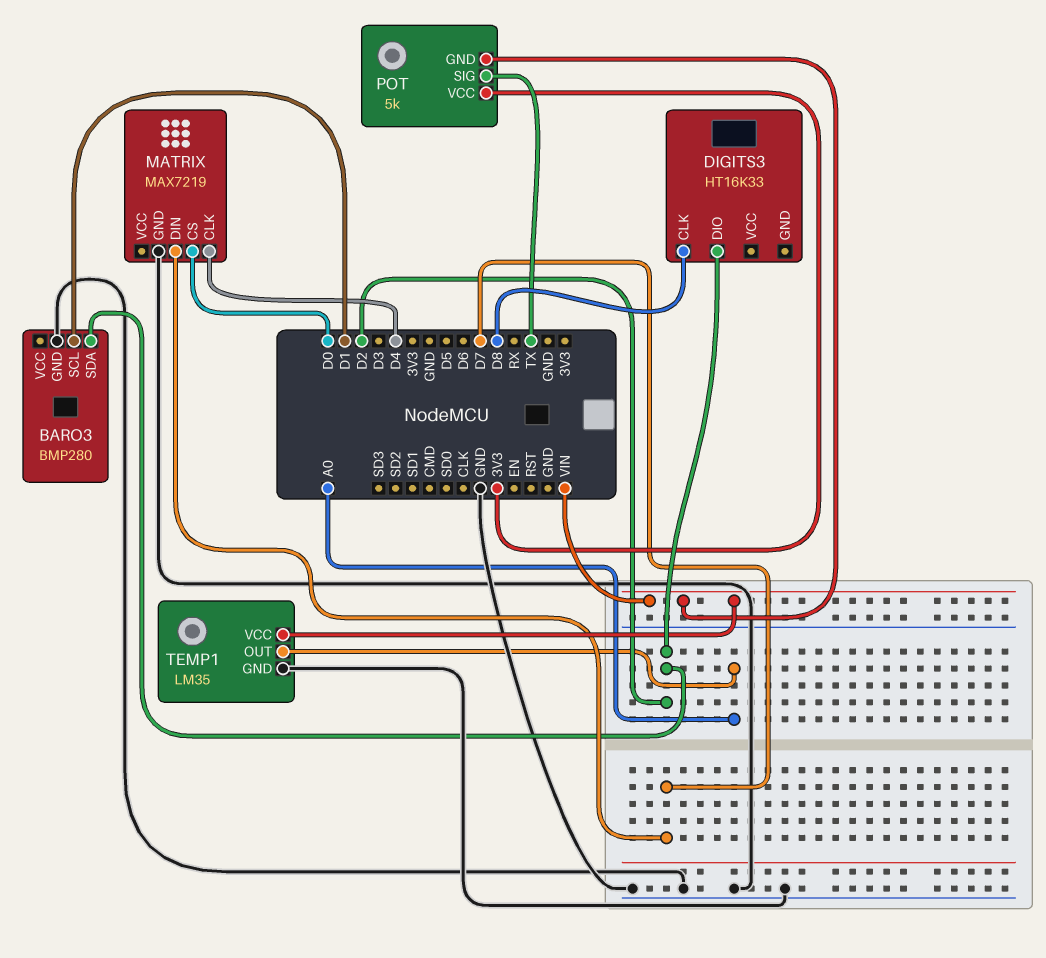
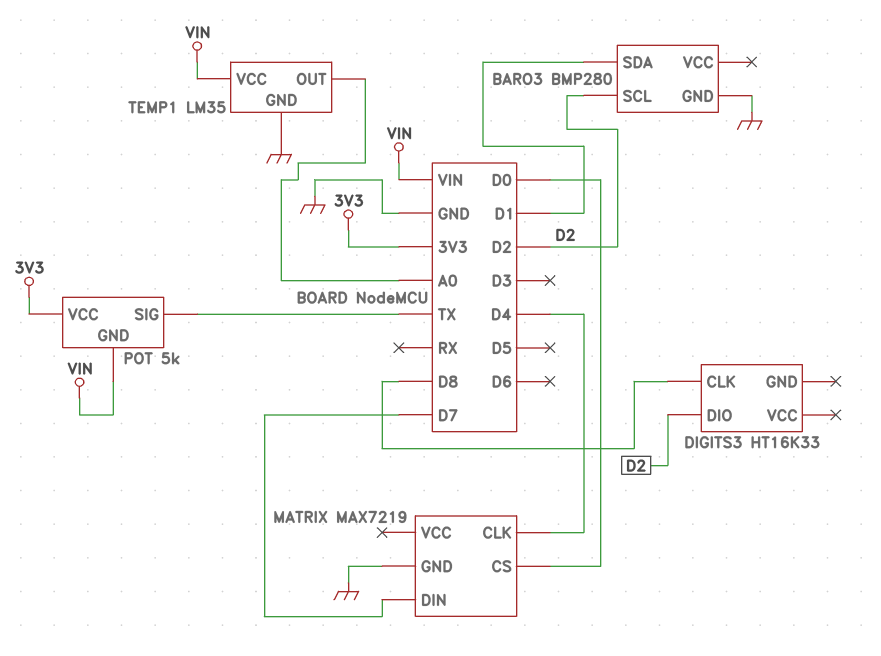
BARO3 pin SCL: D1 -> D2
BARO3 pin SDA: D2 -> D1

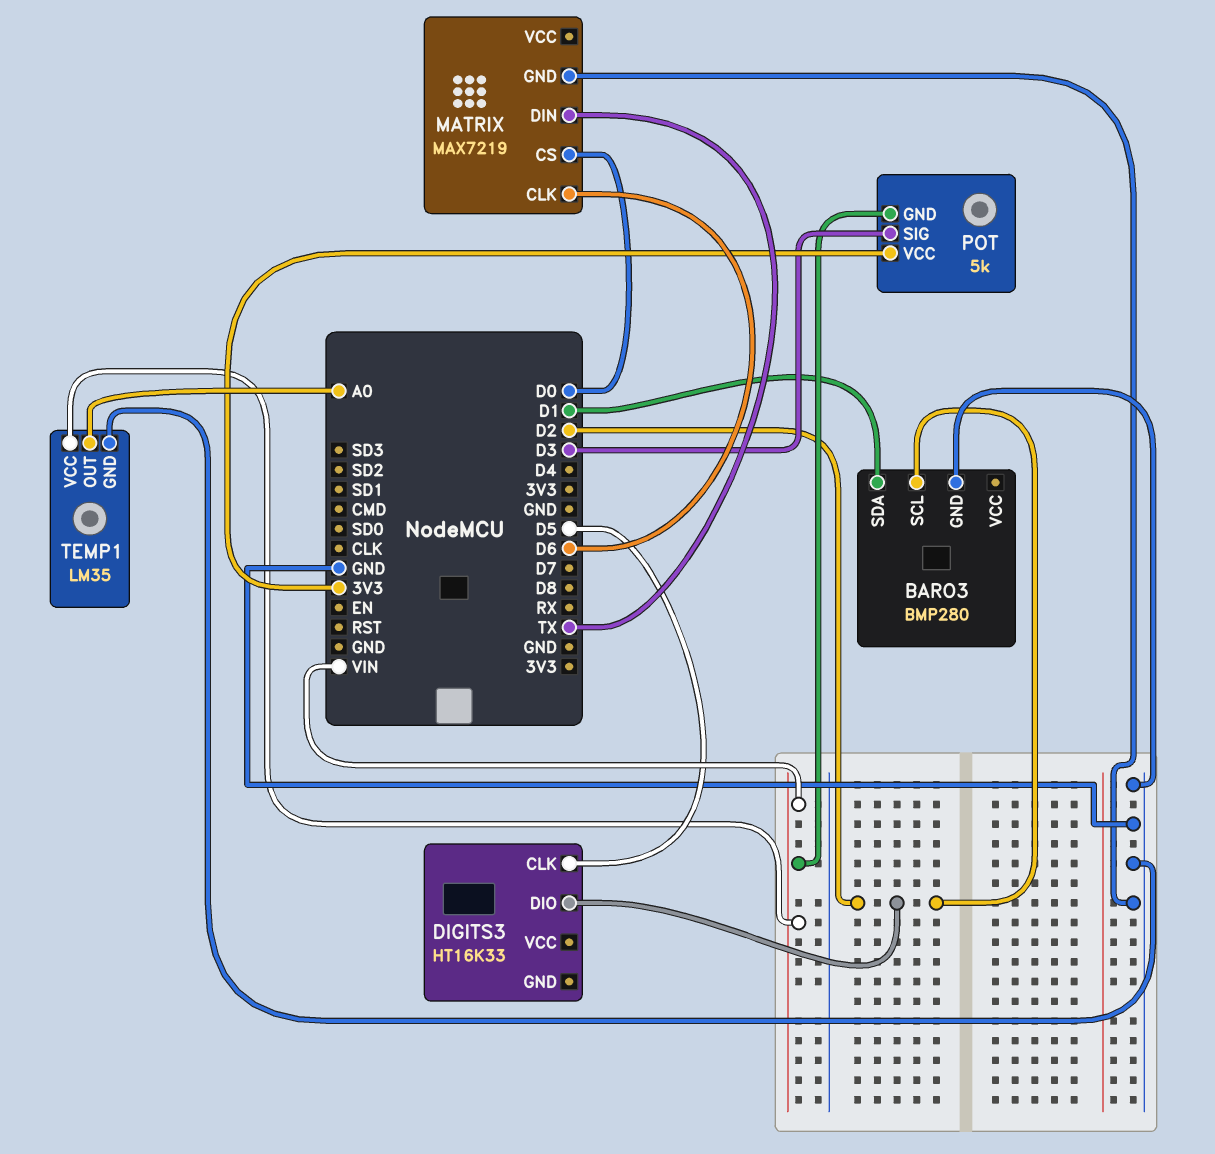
DIGITS3 pin CLK: D8 -> D5
MATRIX pin CLK: D4 -> D6
MATRIX pin DIN: D7 -> TX
POT pin SIG: TX -> D3

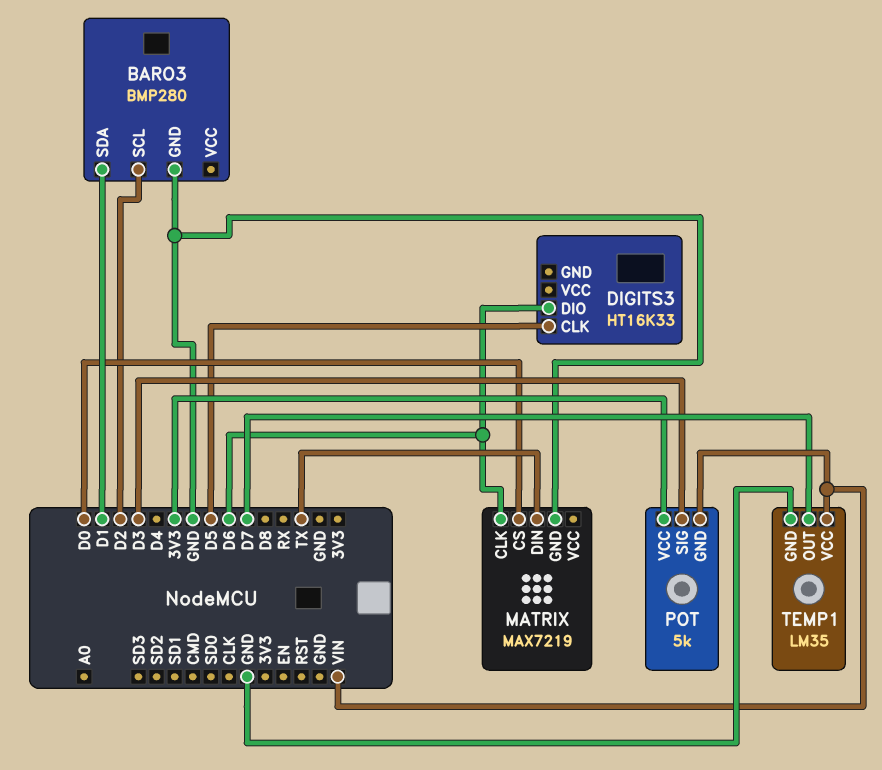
DIGITS3 pin DIO: D2 -> D6
TEMP1 pin OUT: A0 -> D7

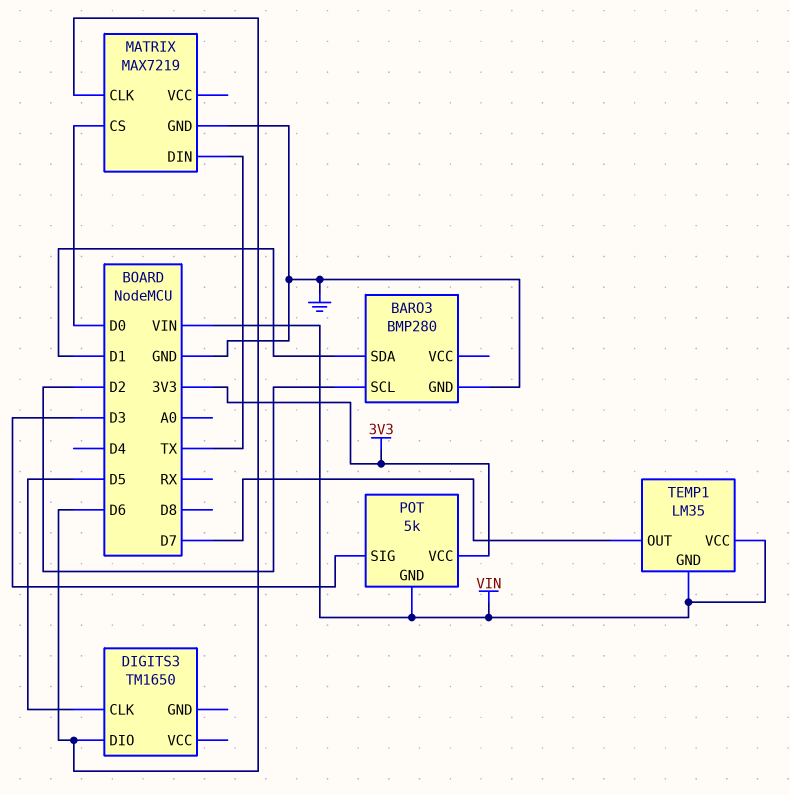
DIGITS3: HT16K33 -> TM1650
TEMP1 pin GND: GND -> VIN

